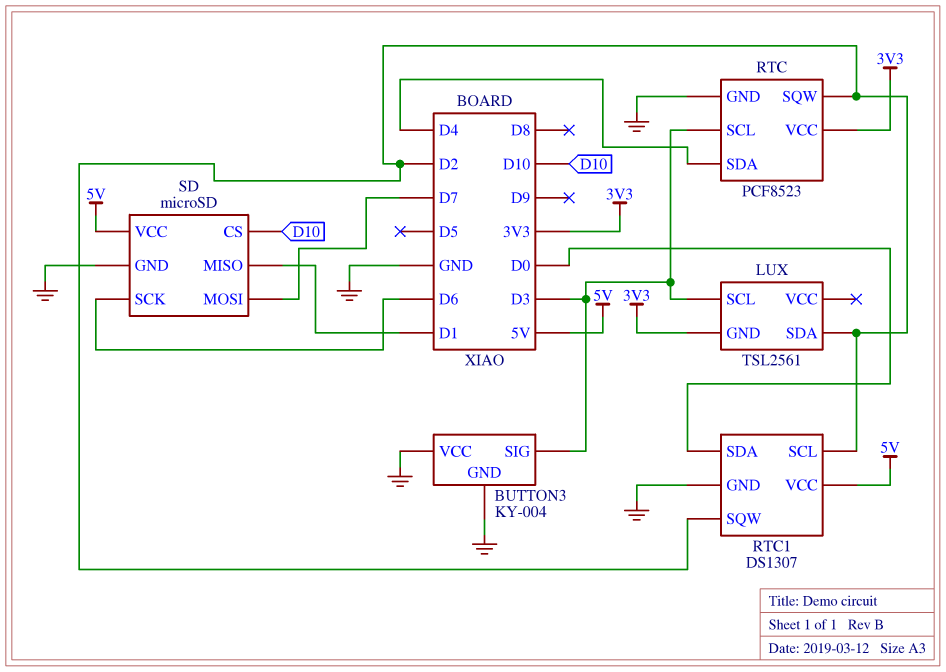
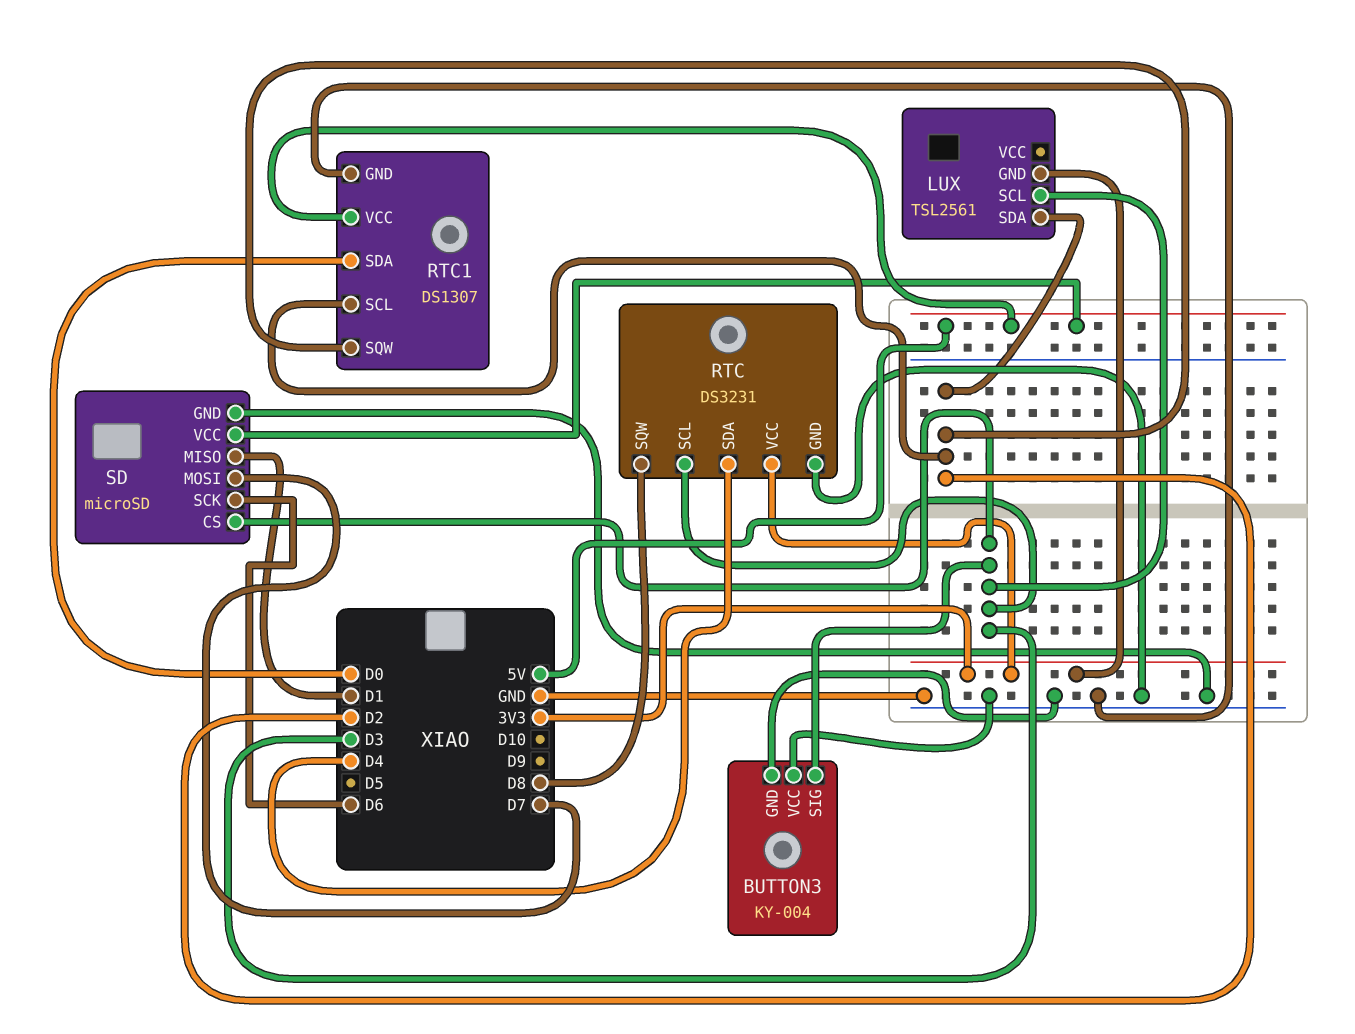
RTC: PCF8523 -> DS3231
RTC pin SQW: D2 -> D8
SD pin CS: D10 -> D3

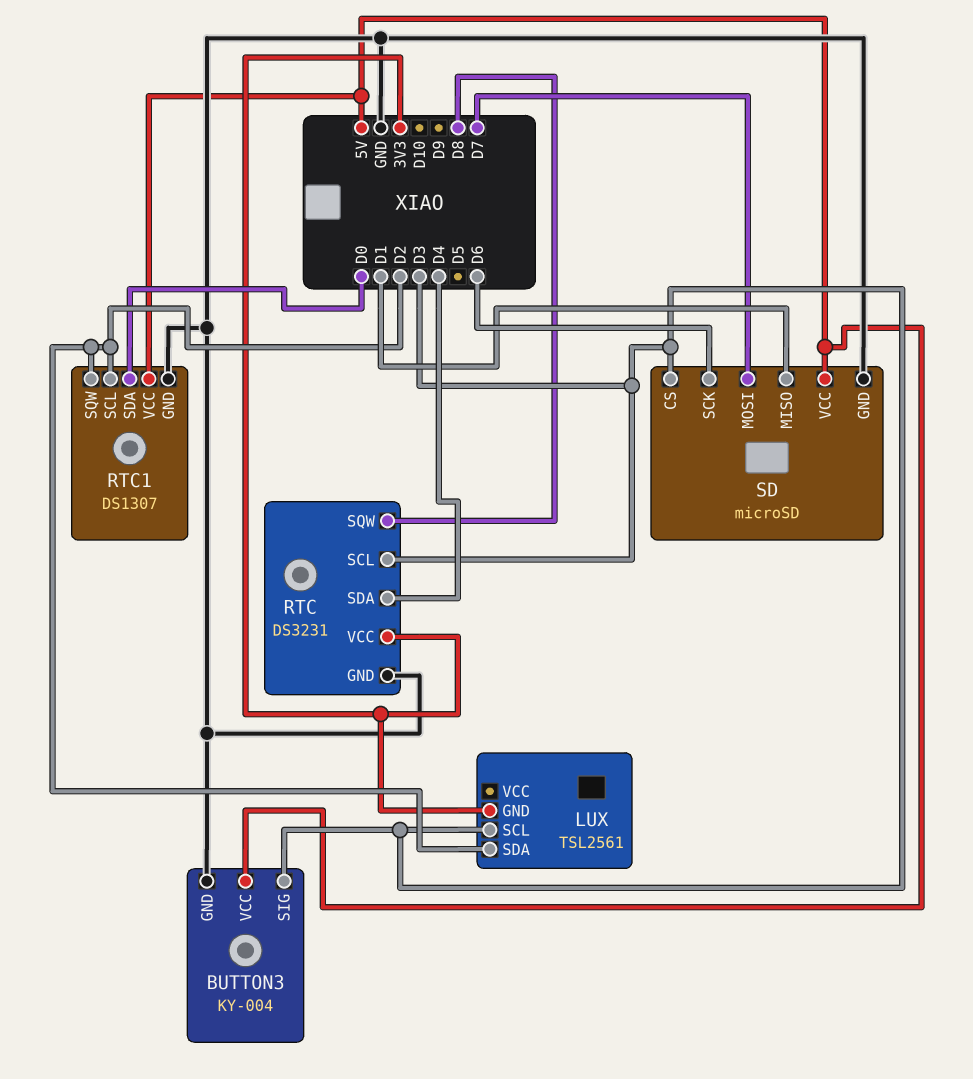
BUTTON3 pin VCC: GND -> 5V

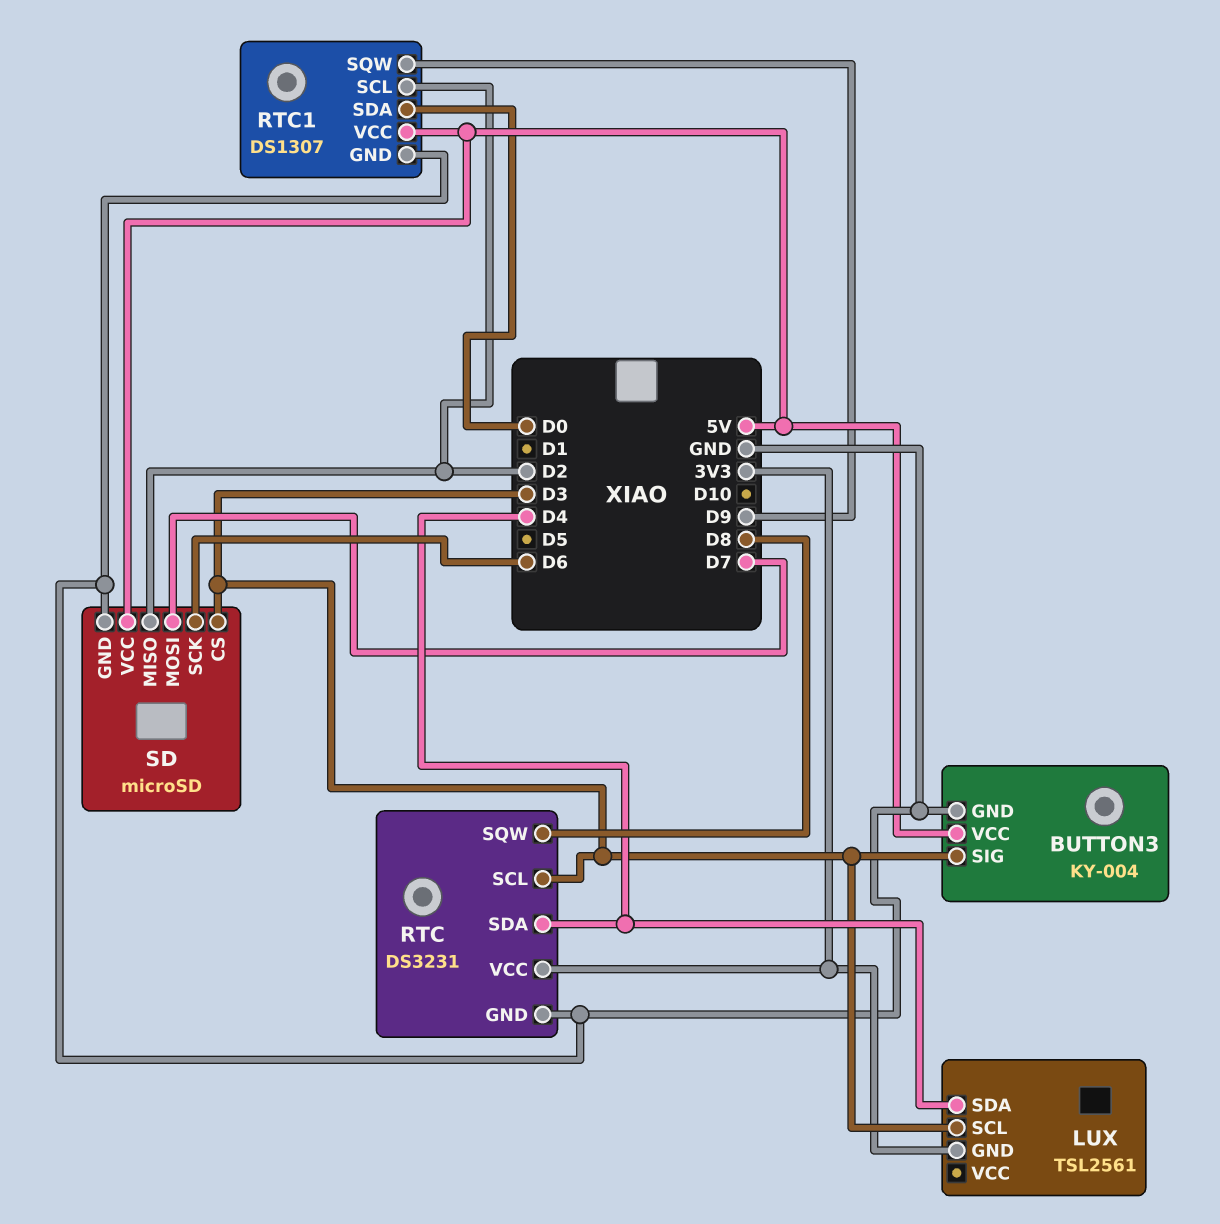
LUX pin SDA: D2 -> D4
RTC1 pin SQW: D2 -> D9
SD pin MISO: D1 -> D2

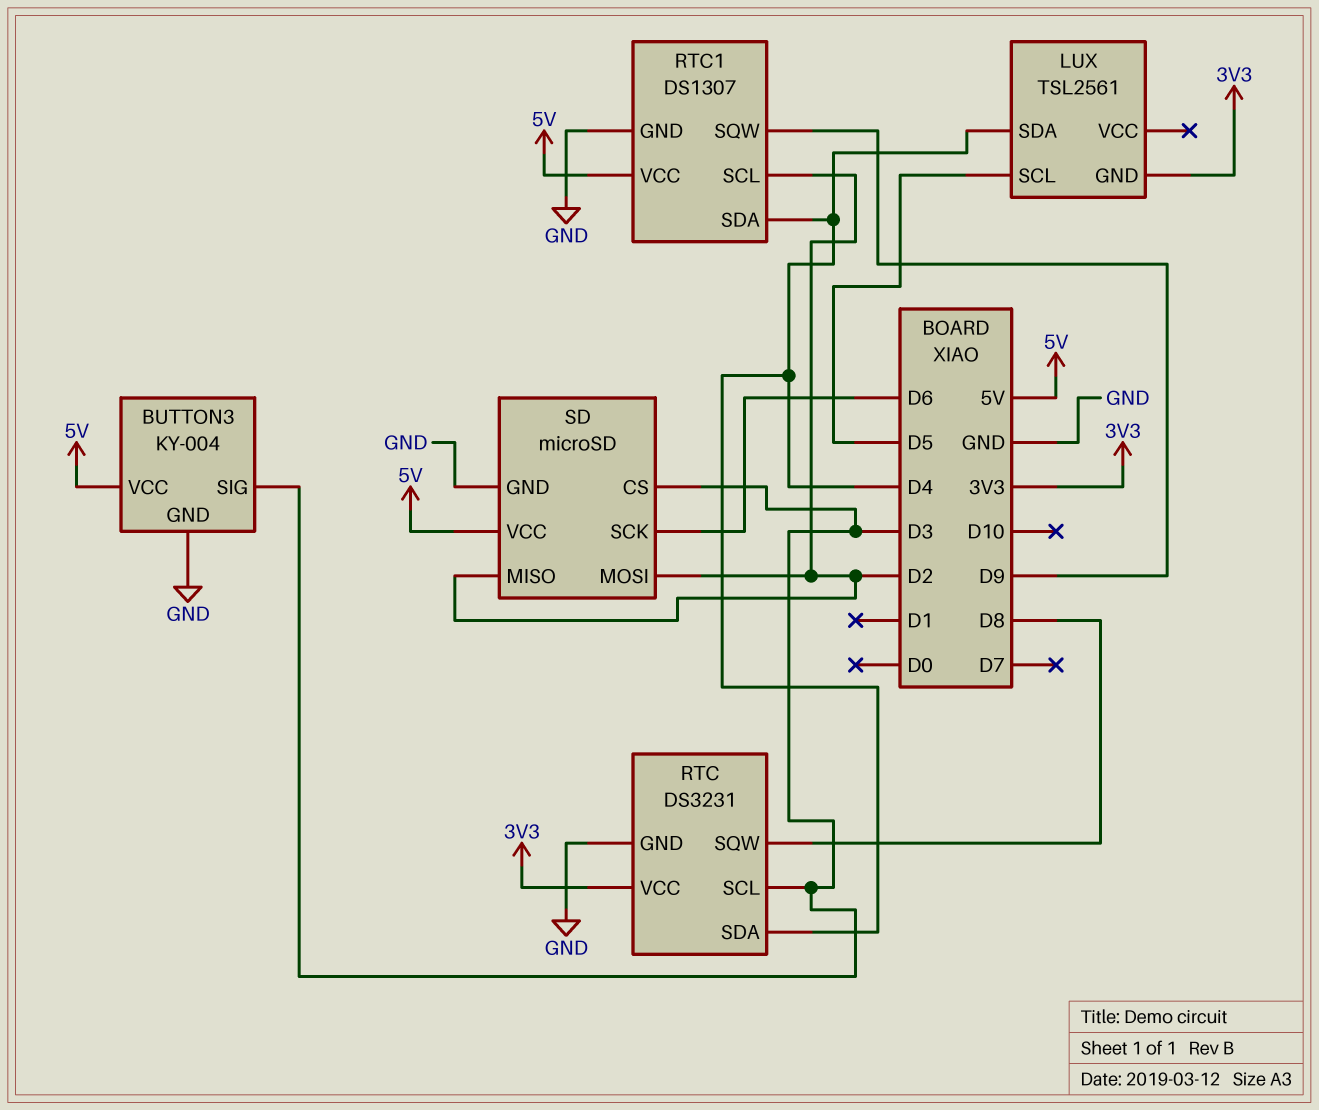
LUX pin SCL: D3 -> D5
RTC1 pin SDA: D0 -> D4
SD pin MOSI: D7 -> D2

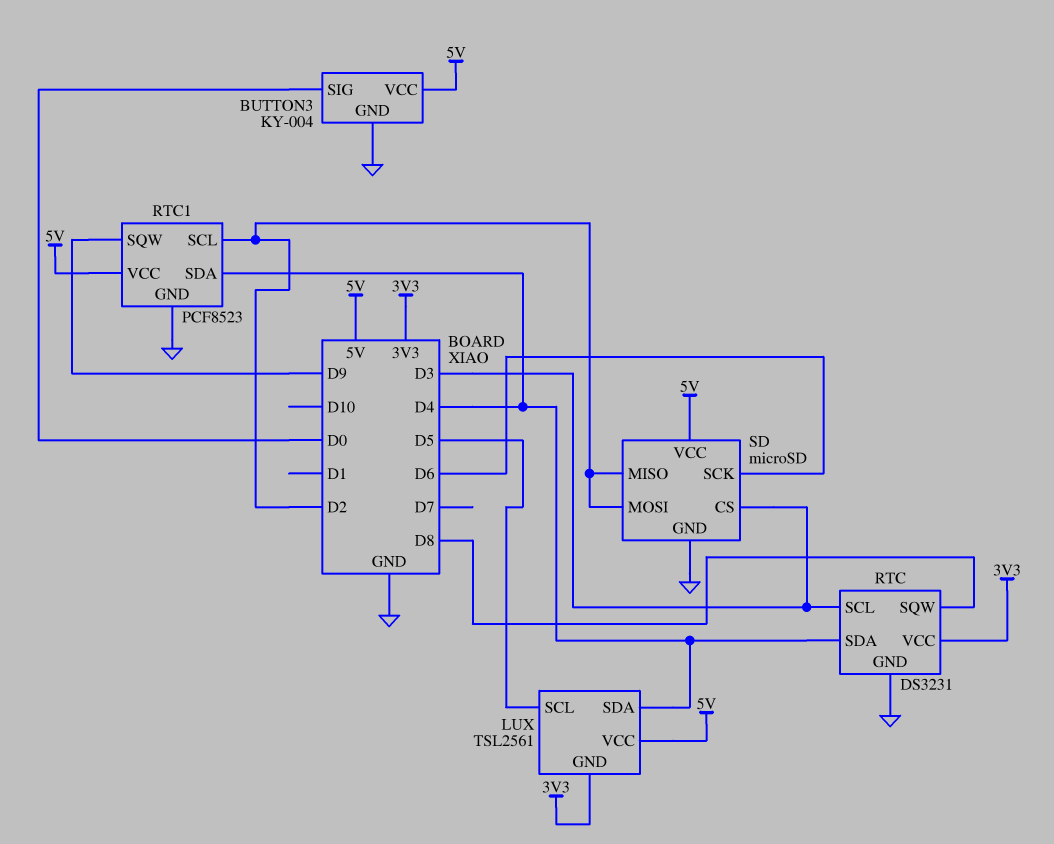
BUTTON3 pin SIG: D3 -> D0
LUX pin VCC: none -> 5V
RTC1: DS1307 -> PCF8523

